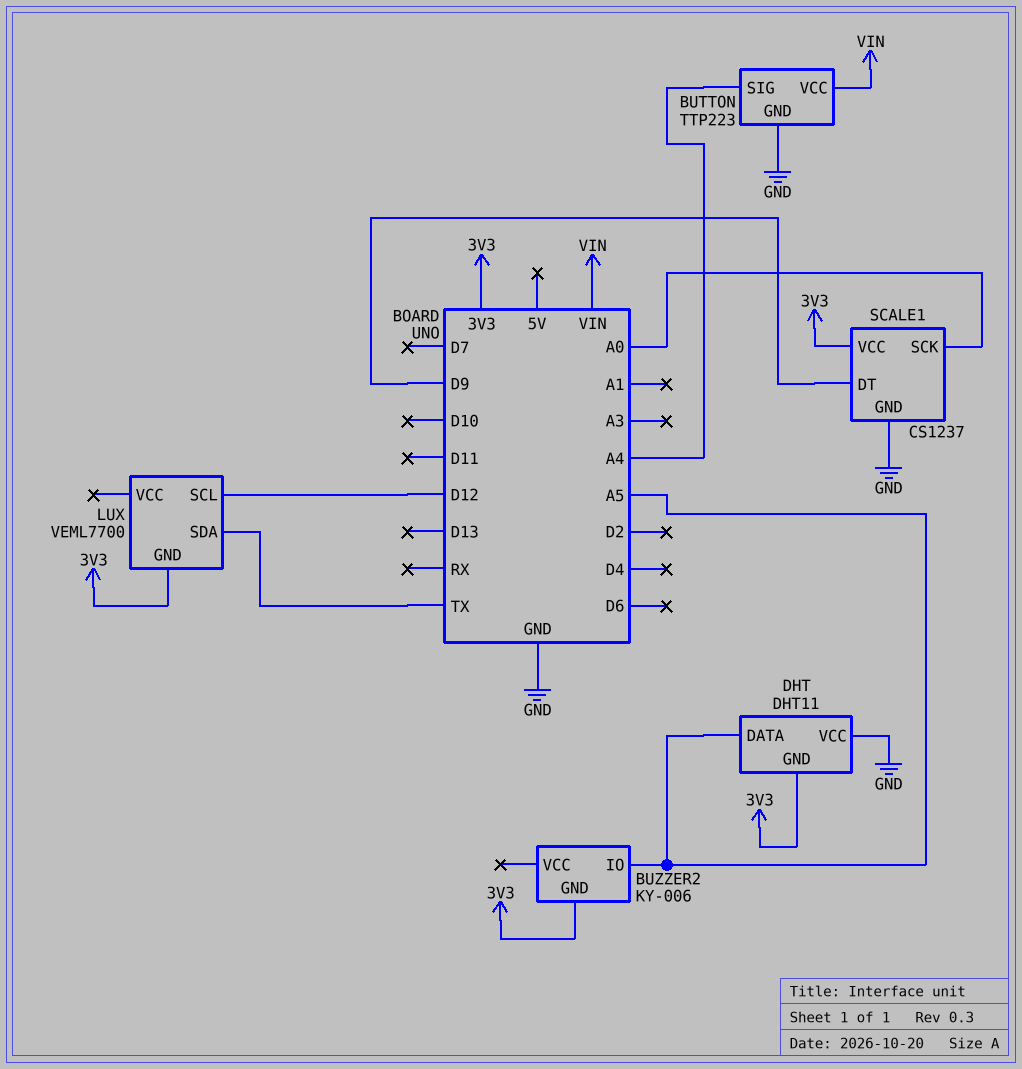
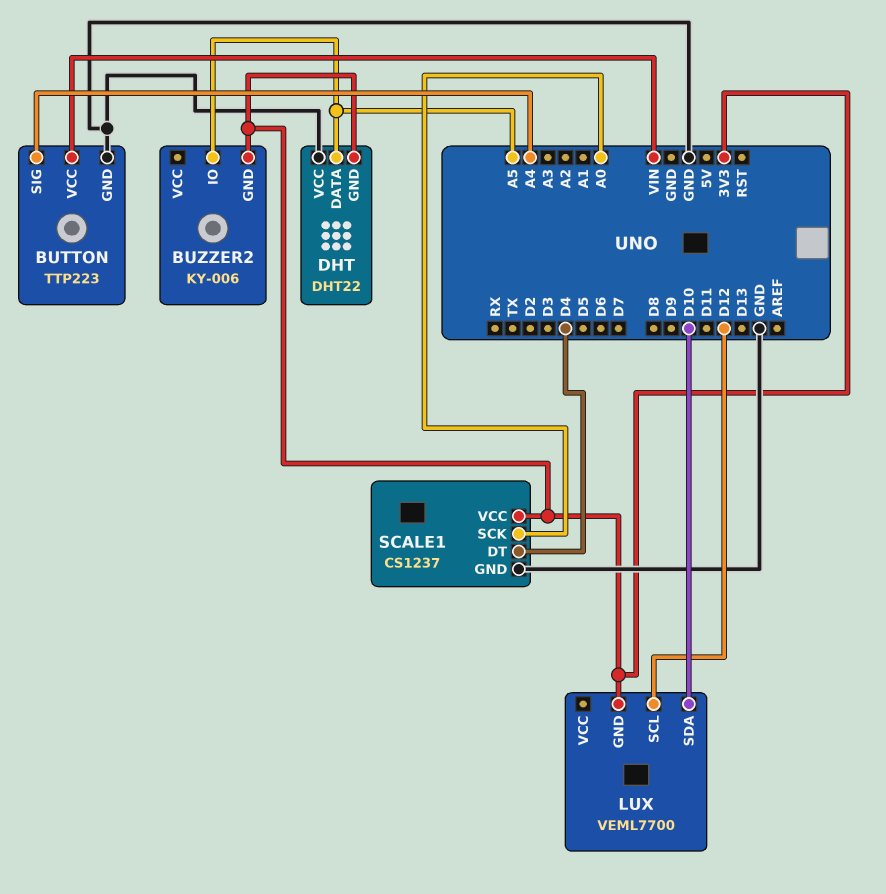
DHT: DHT11 -> DHT22
LUX pin SDA: TX -> D10
SCALE1 pin DT: D9 -> D4

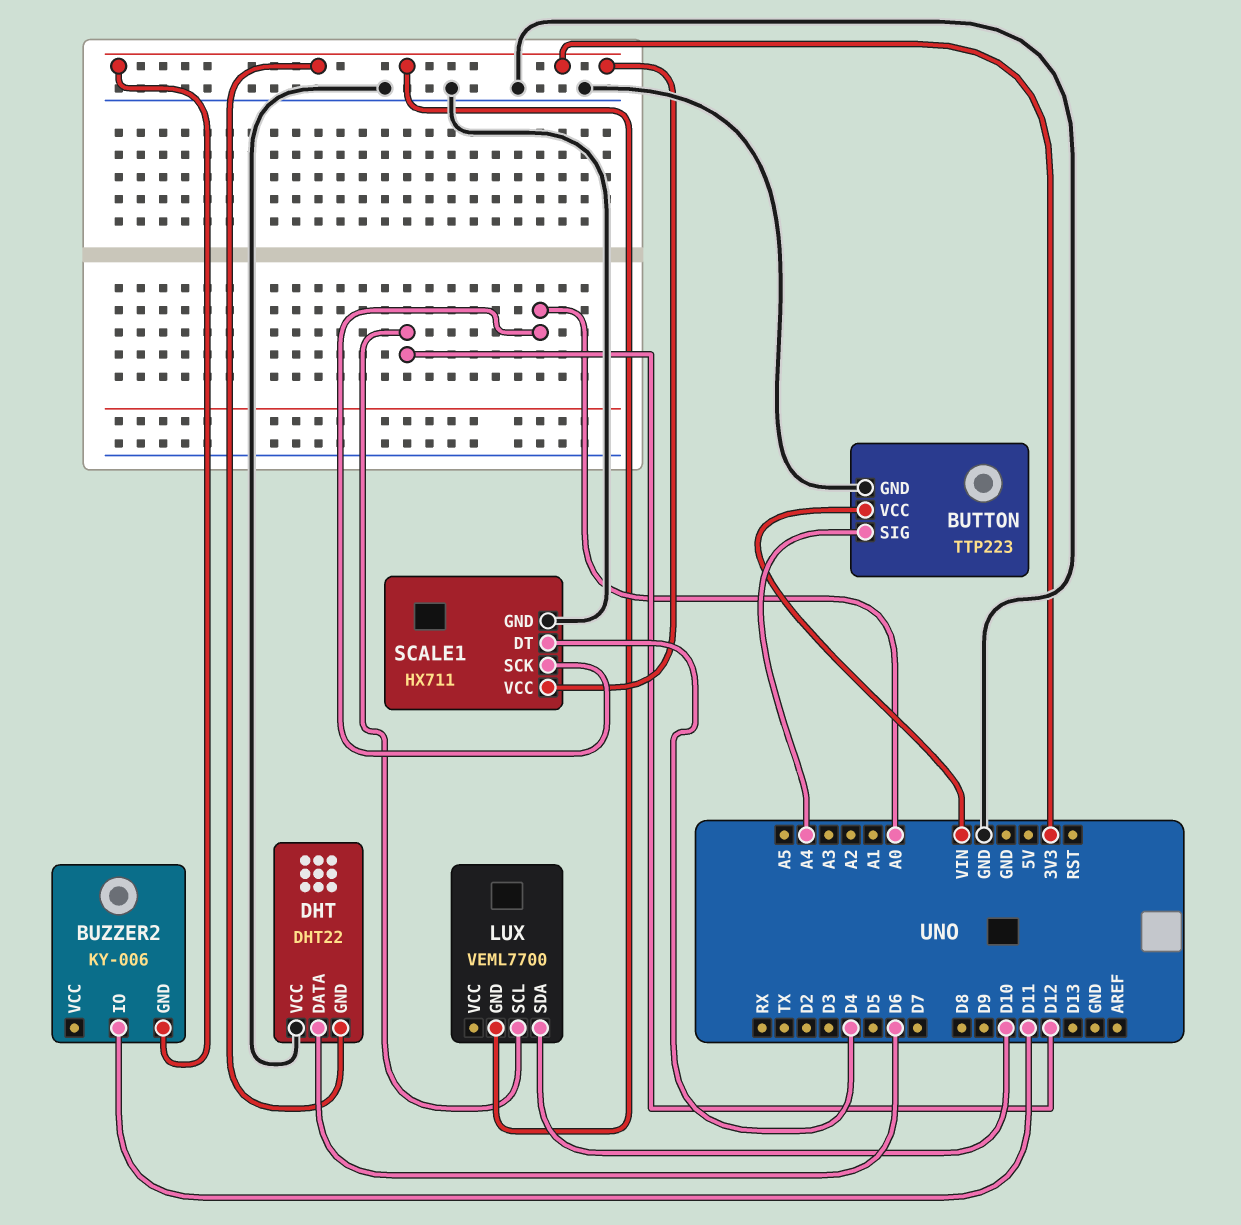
BUZZER2 pin IO: A5 -> D11
DHT pin DATA: A5 -> D6
SCALE1: CS1237 -> HX711

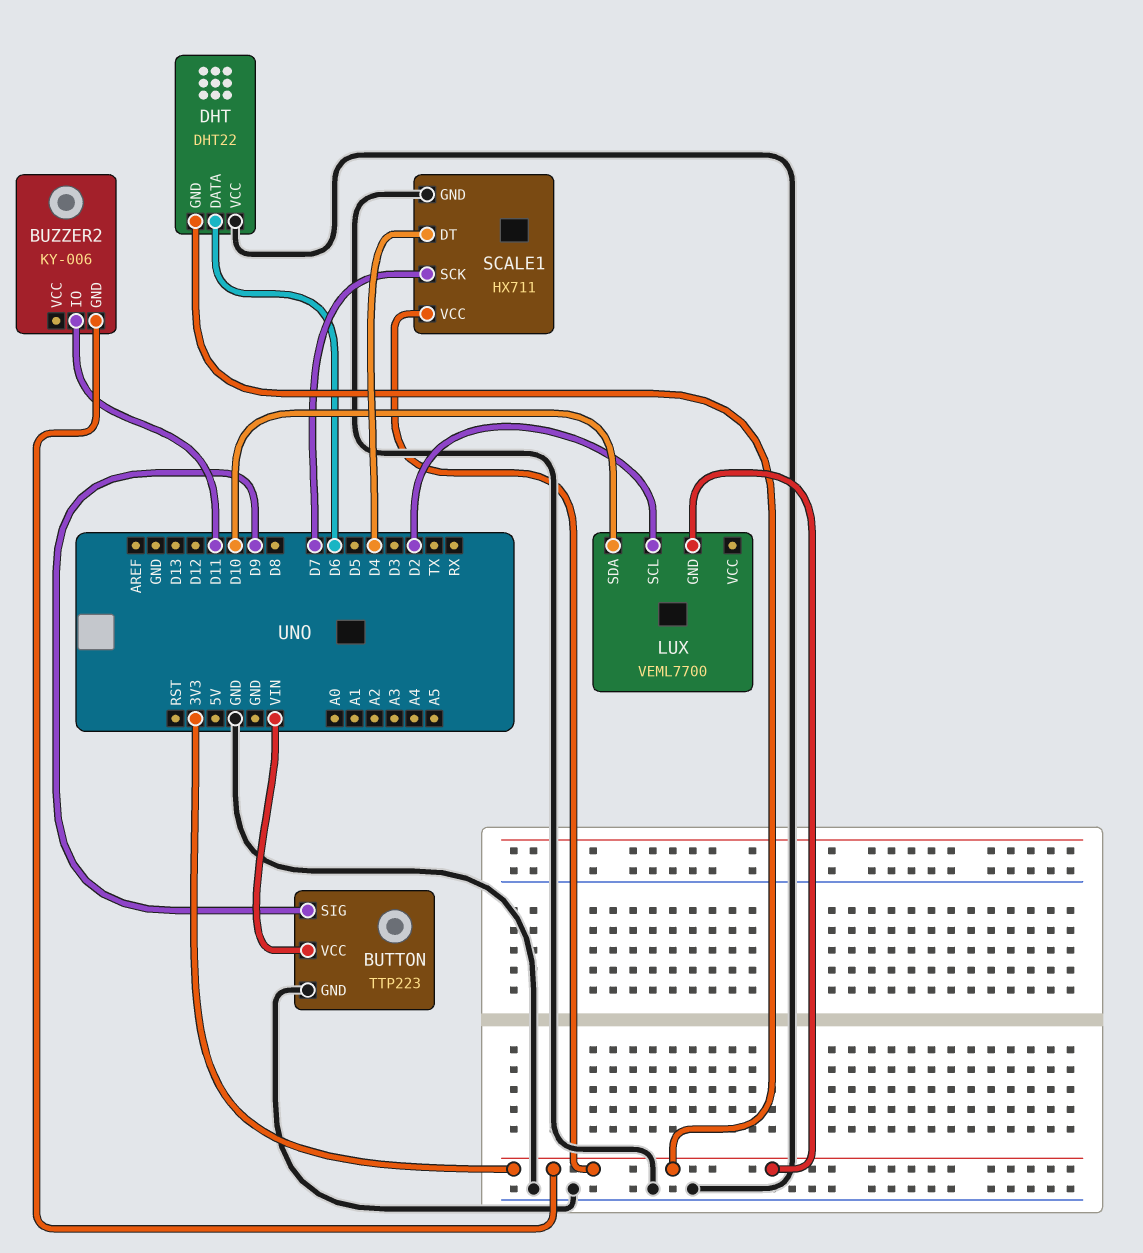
BUTTON pin SIG: A4 -> D9
LUX pin SCL: D12 -> D2
SCALE1 pin SCK: A0 -> D7

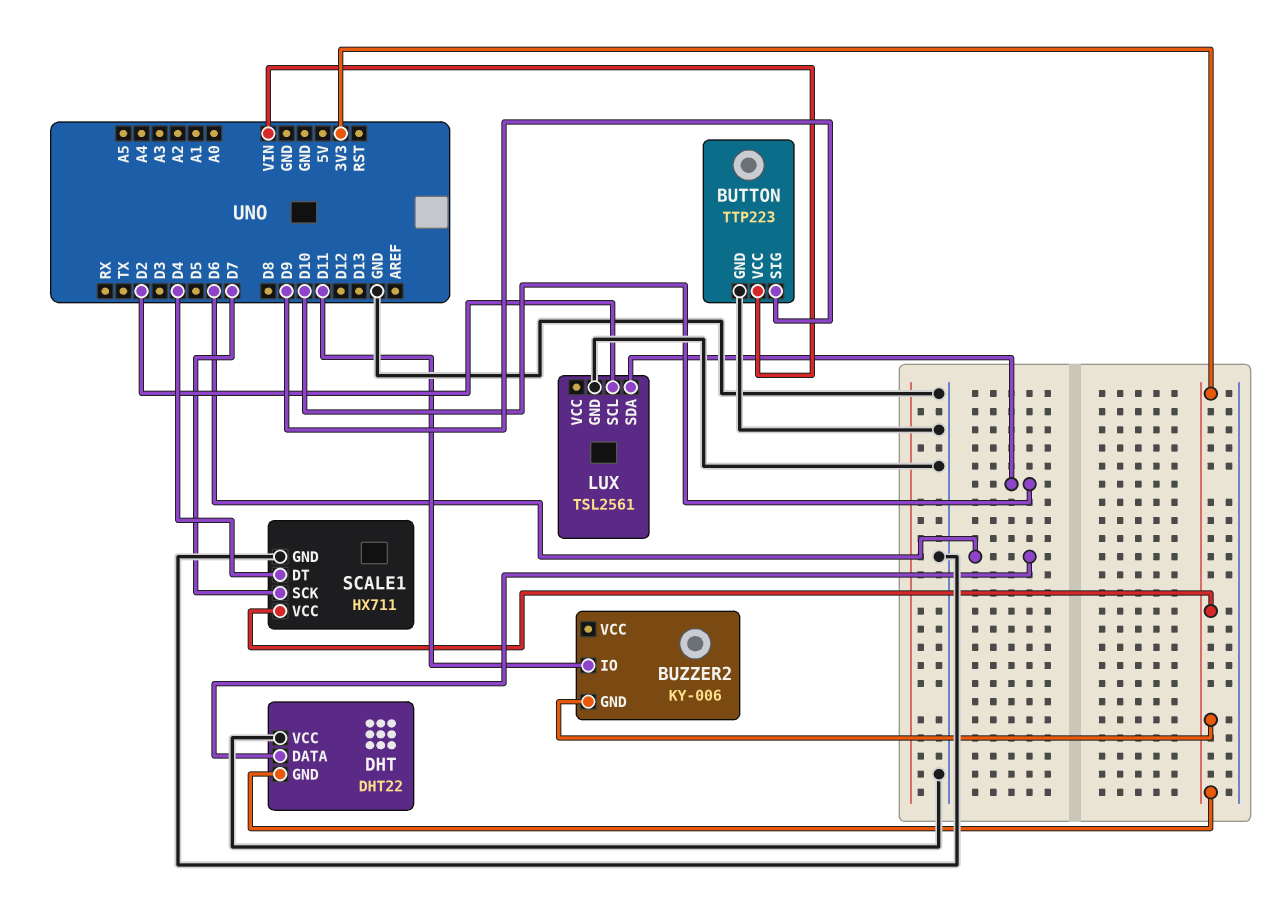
LUX: VEML7700 -> TSL2561
LUX pin GND: 3V3 -> GND

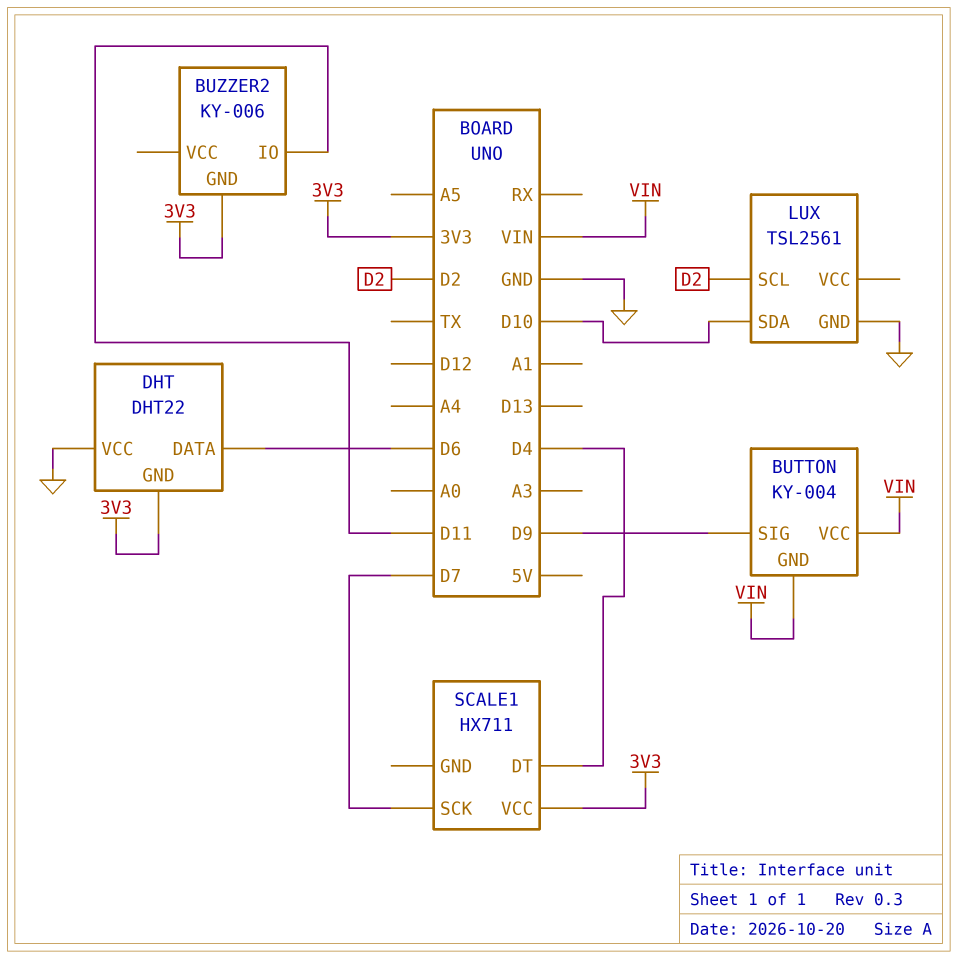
BUTTON: TTP223 -> KY-004
BUTTON pin GND: GND -> VIN
SCALE1 pin GND: GND -> none

